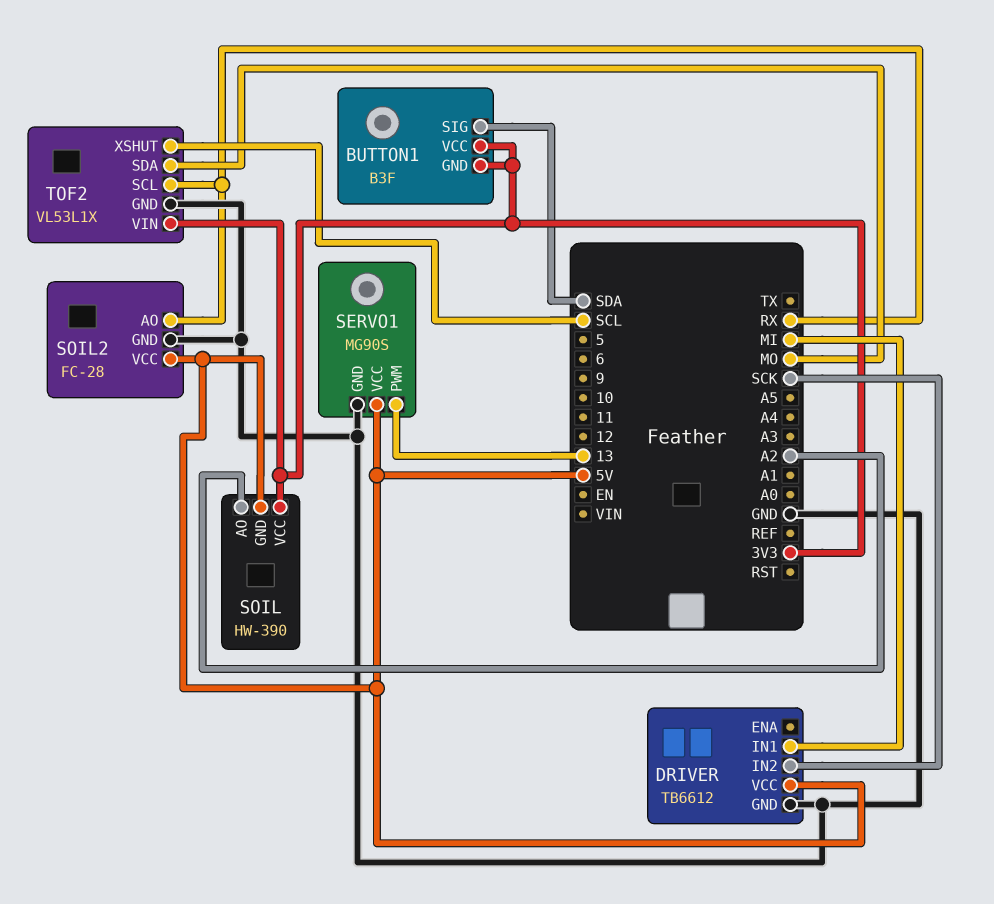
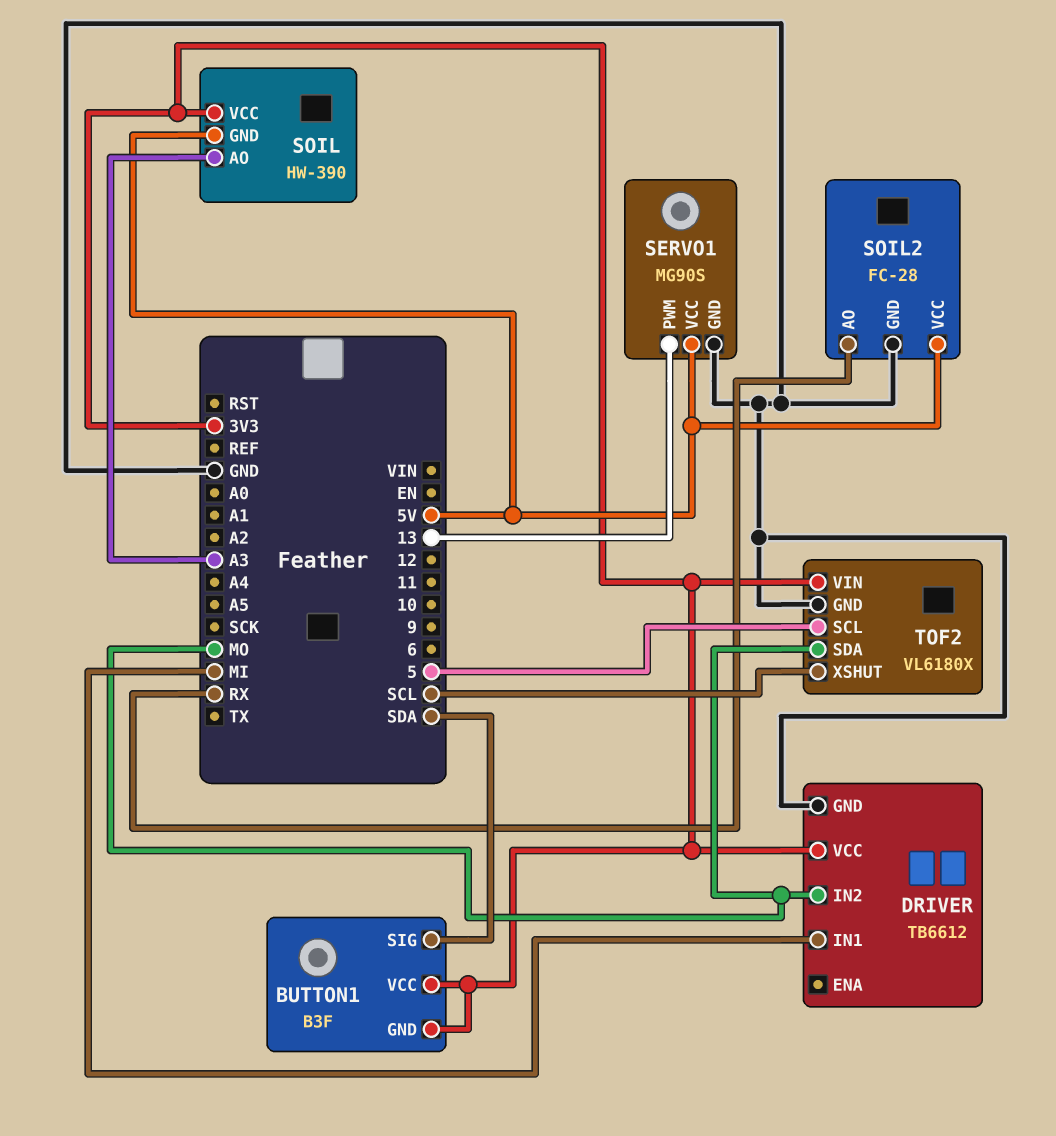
DRIVER pin IN2: SCK -> MO
DRIVER pin VCC: 5V -> 3V3
SOIL pin AO: A2 -> A3
TOF2: VL53L1X -> VL6180X
TOF2 pin SCL: RX -> 5

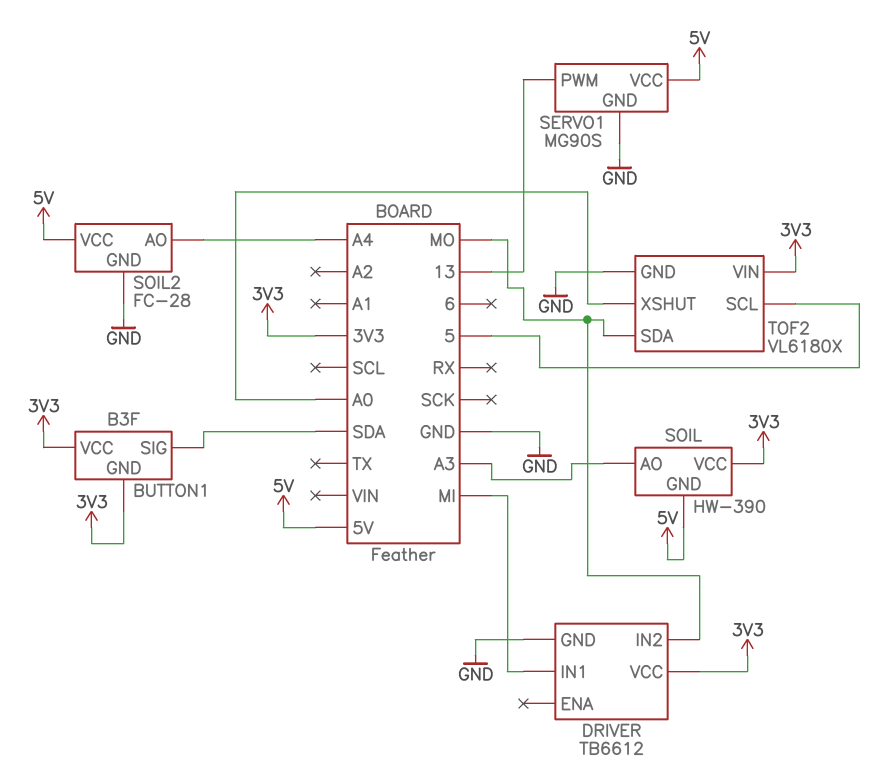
SOIL2 pin AO: RX -> A4
TOF2 pin XSHUT: SCL -> A0

